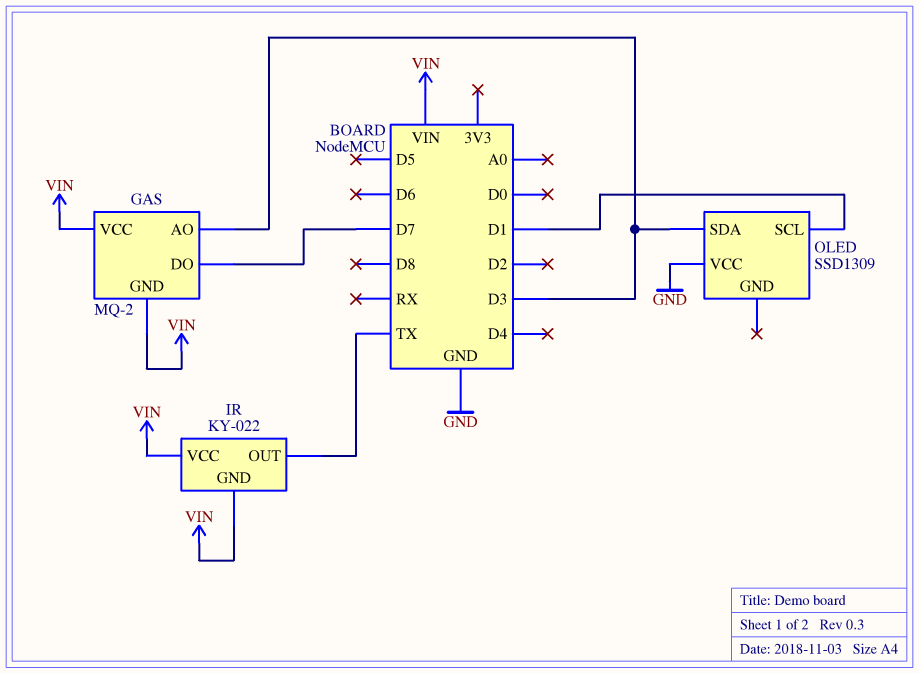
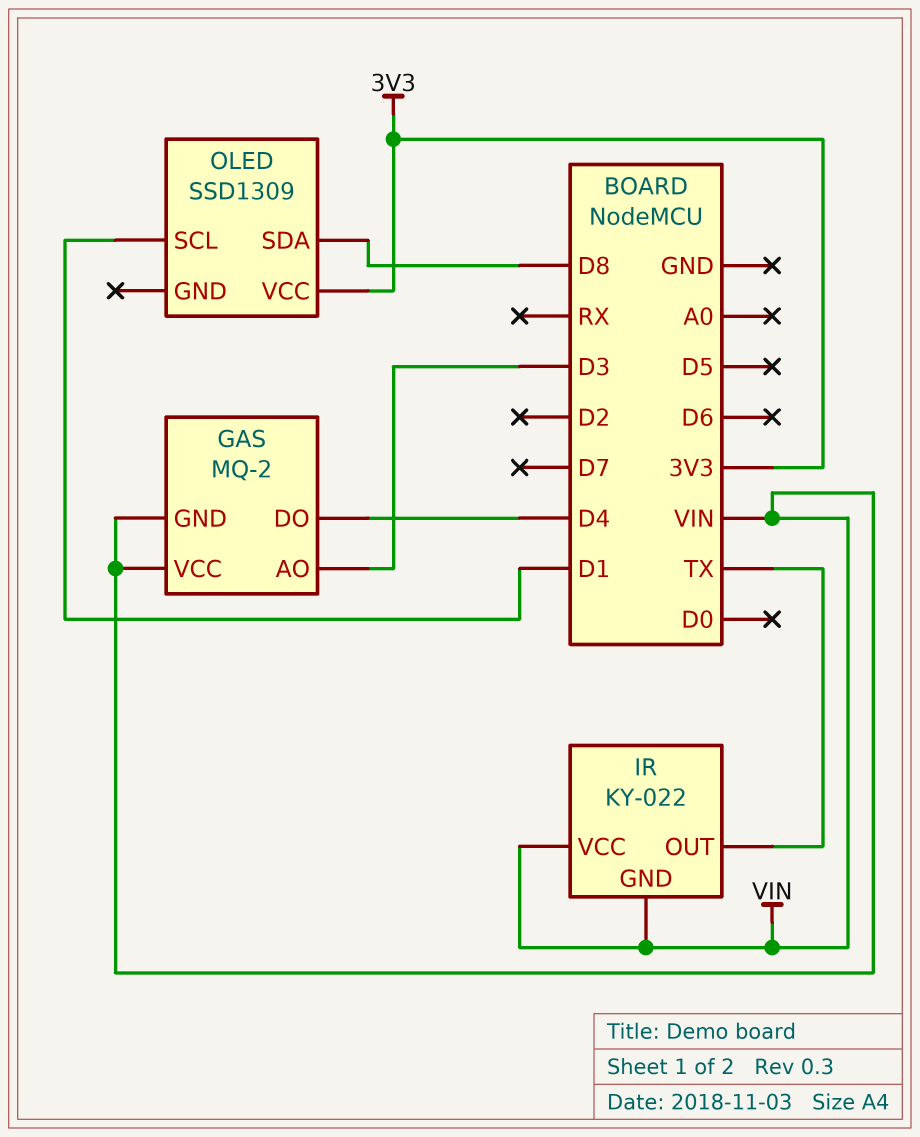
GAS pin DO: D7 -> D4
OLED pin SDA: D3 -> D8
OLED pin VCC: GND -> 3V3

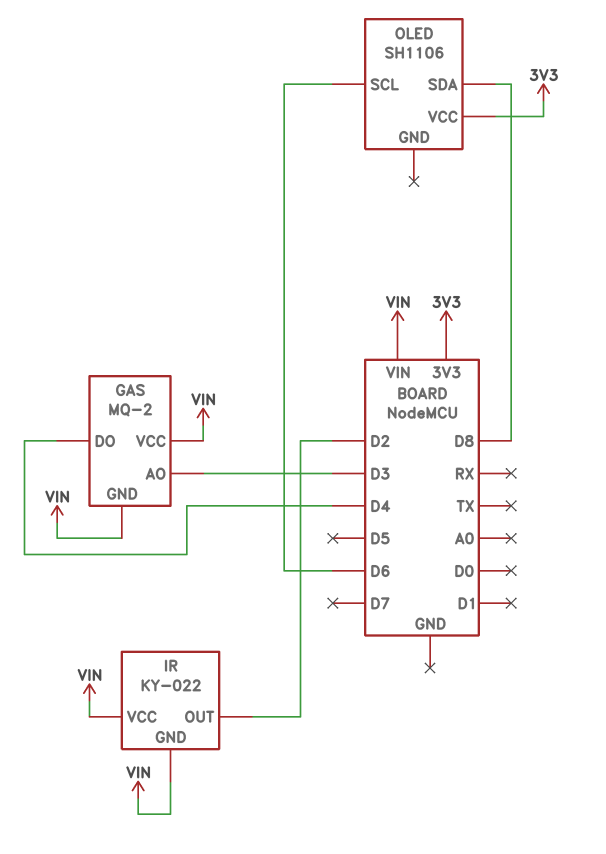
IR pin OUT: TX -> D2
OLED: SSD1309 -> SH1106
OLED pin SCL: D1 -> D6

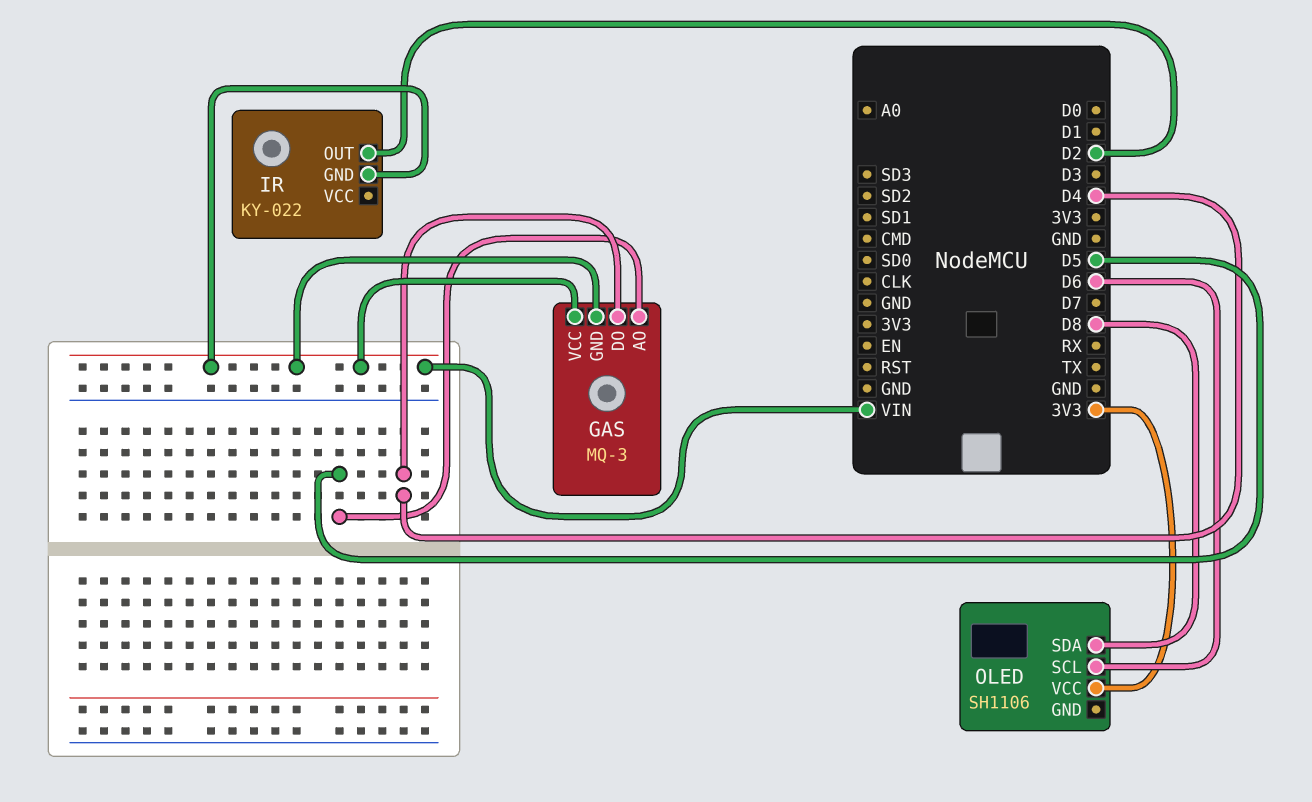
GAS: MQ-2 -> MQ-3
GAS pin AO: D3 -> D5
IR pin VCC: VIN -> none

